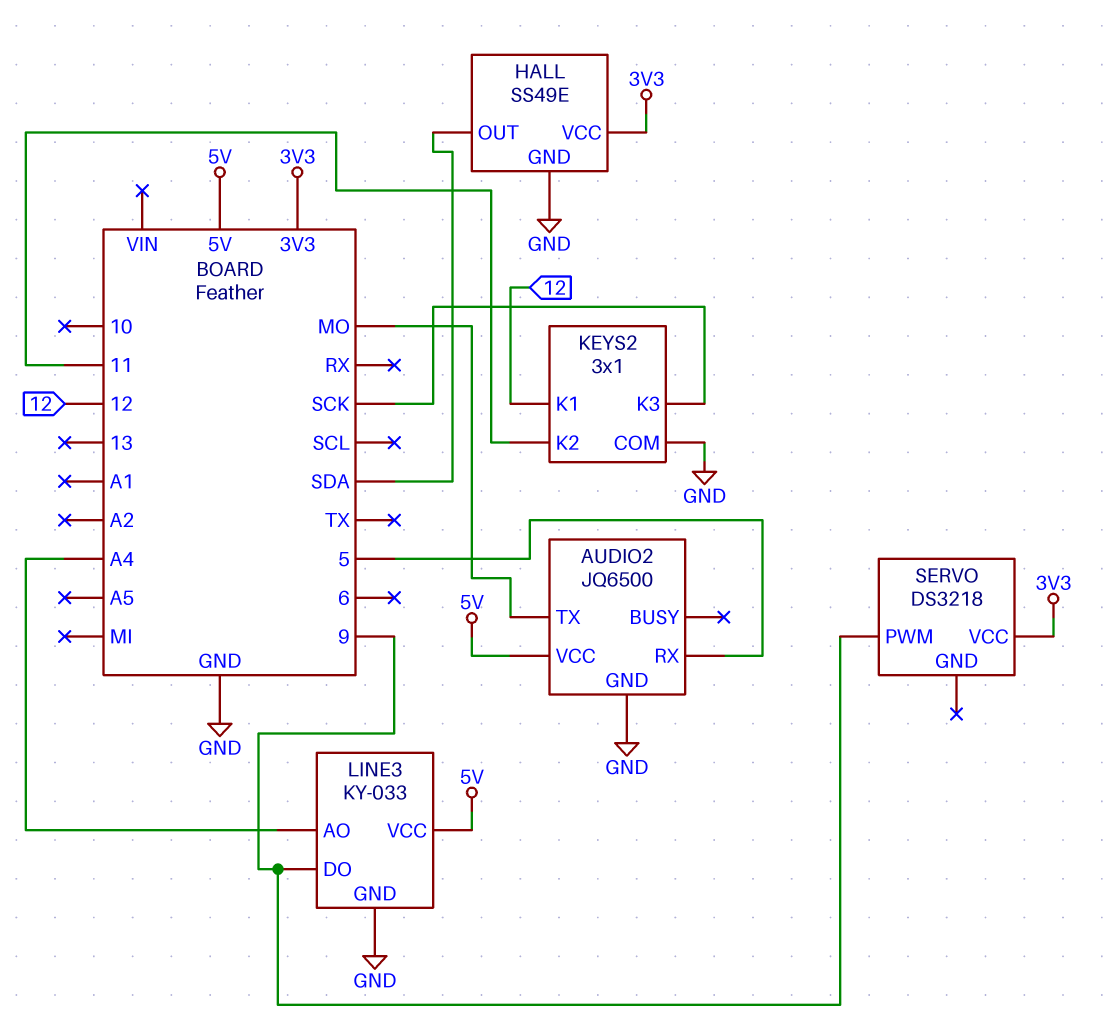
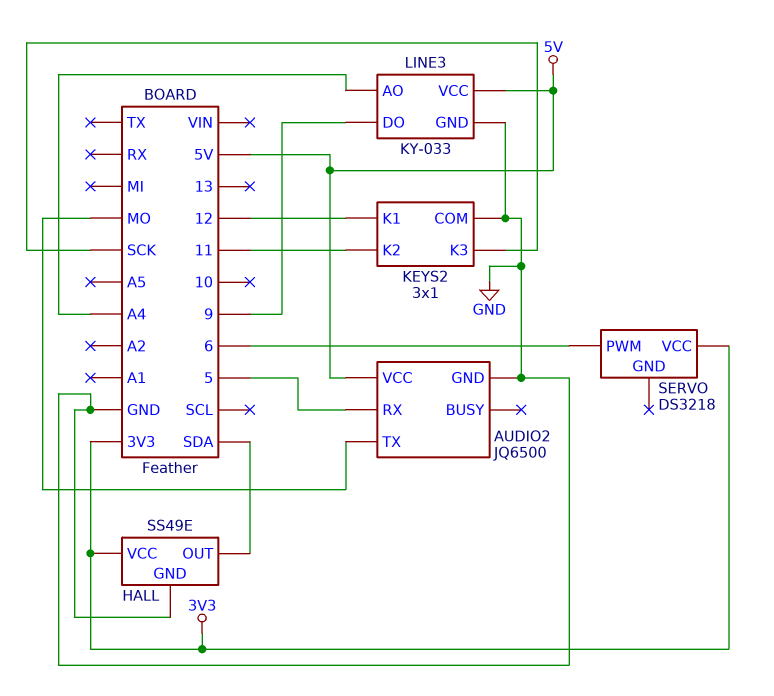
SERVO pin PWM: 9 -> 6

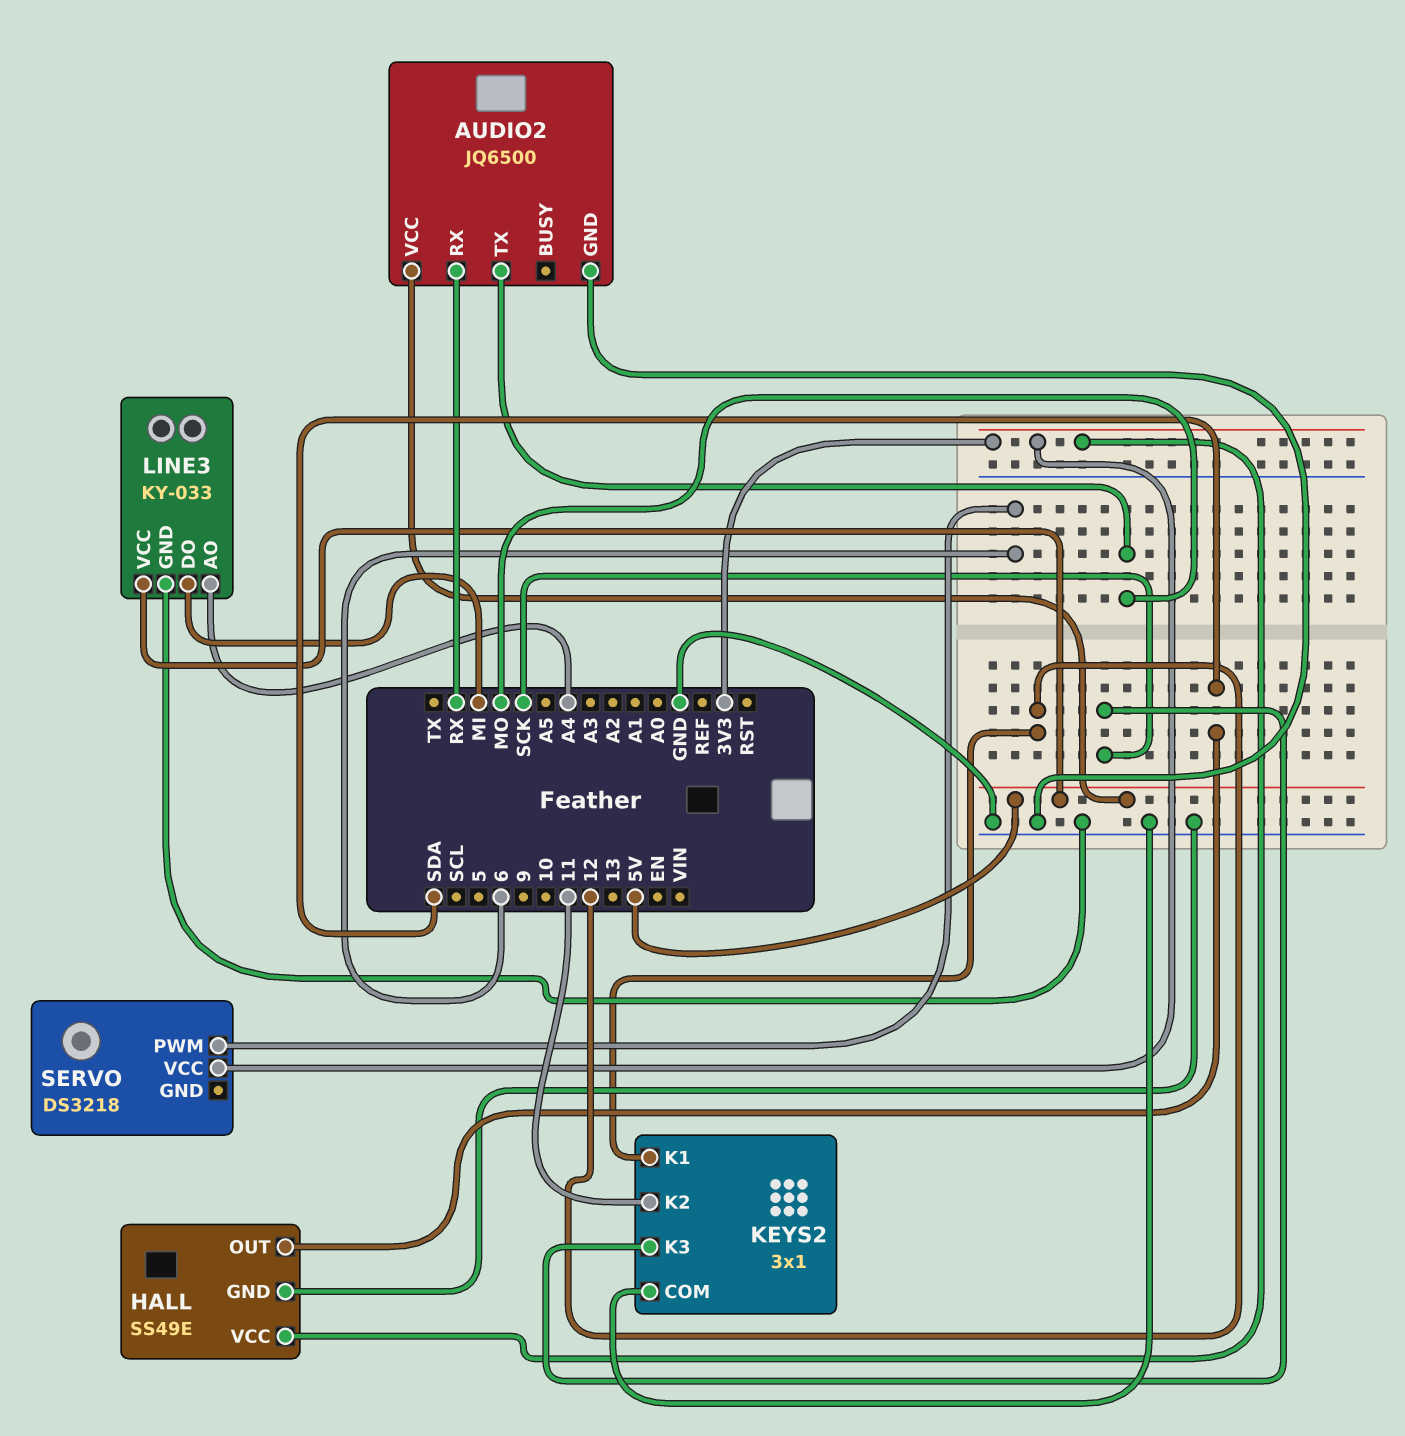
AUDIO2 pin RX: 5 -> RX
LINE3 pin DO: 9 -> MI

